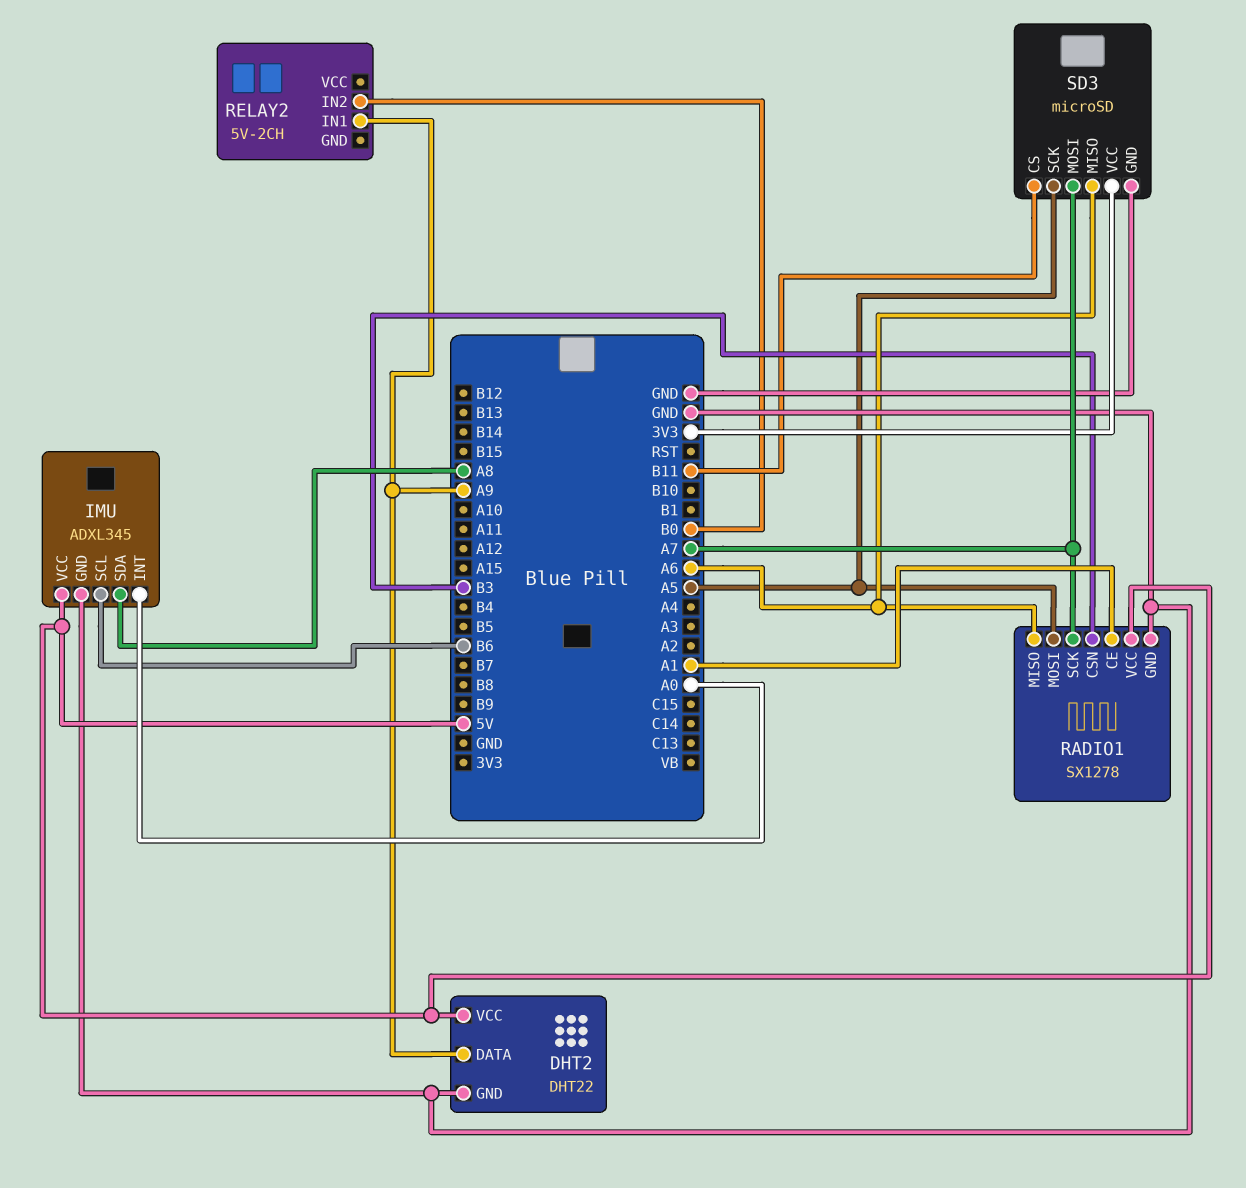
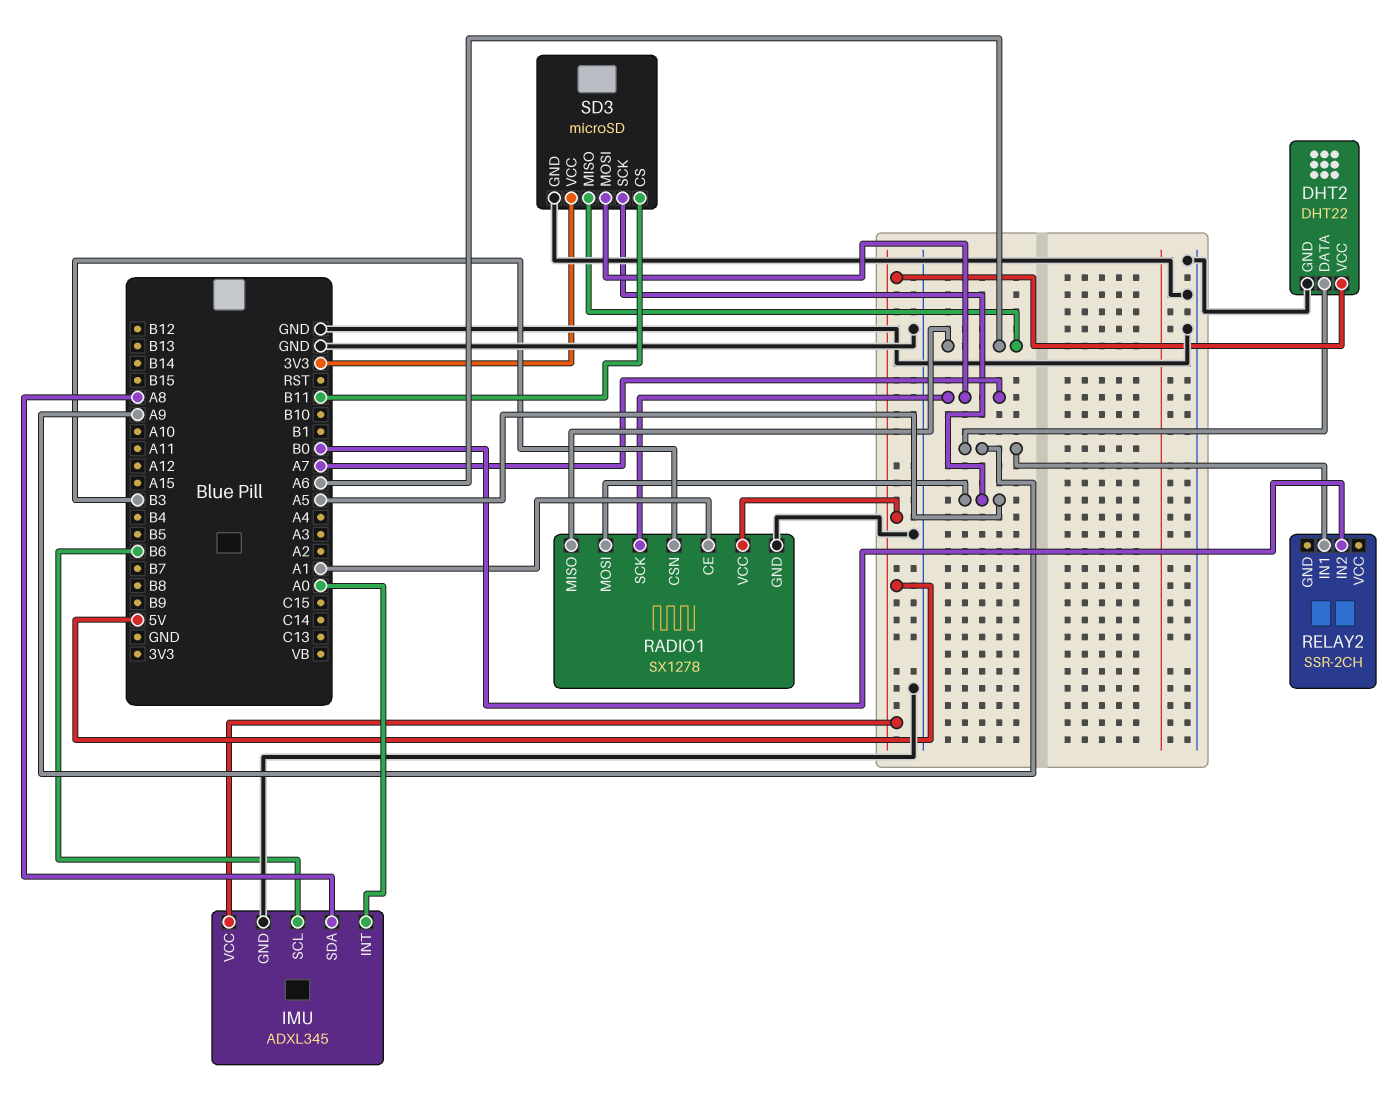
RELAY2: 5V-2CH -> SSR-2CH

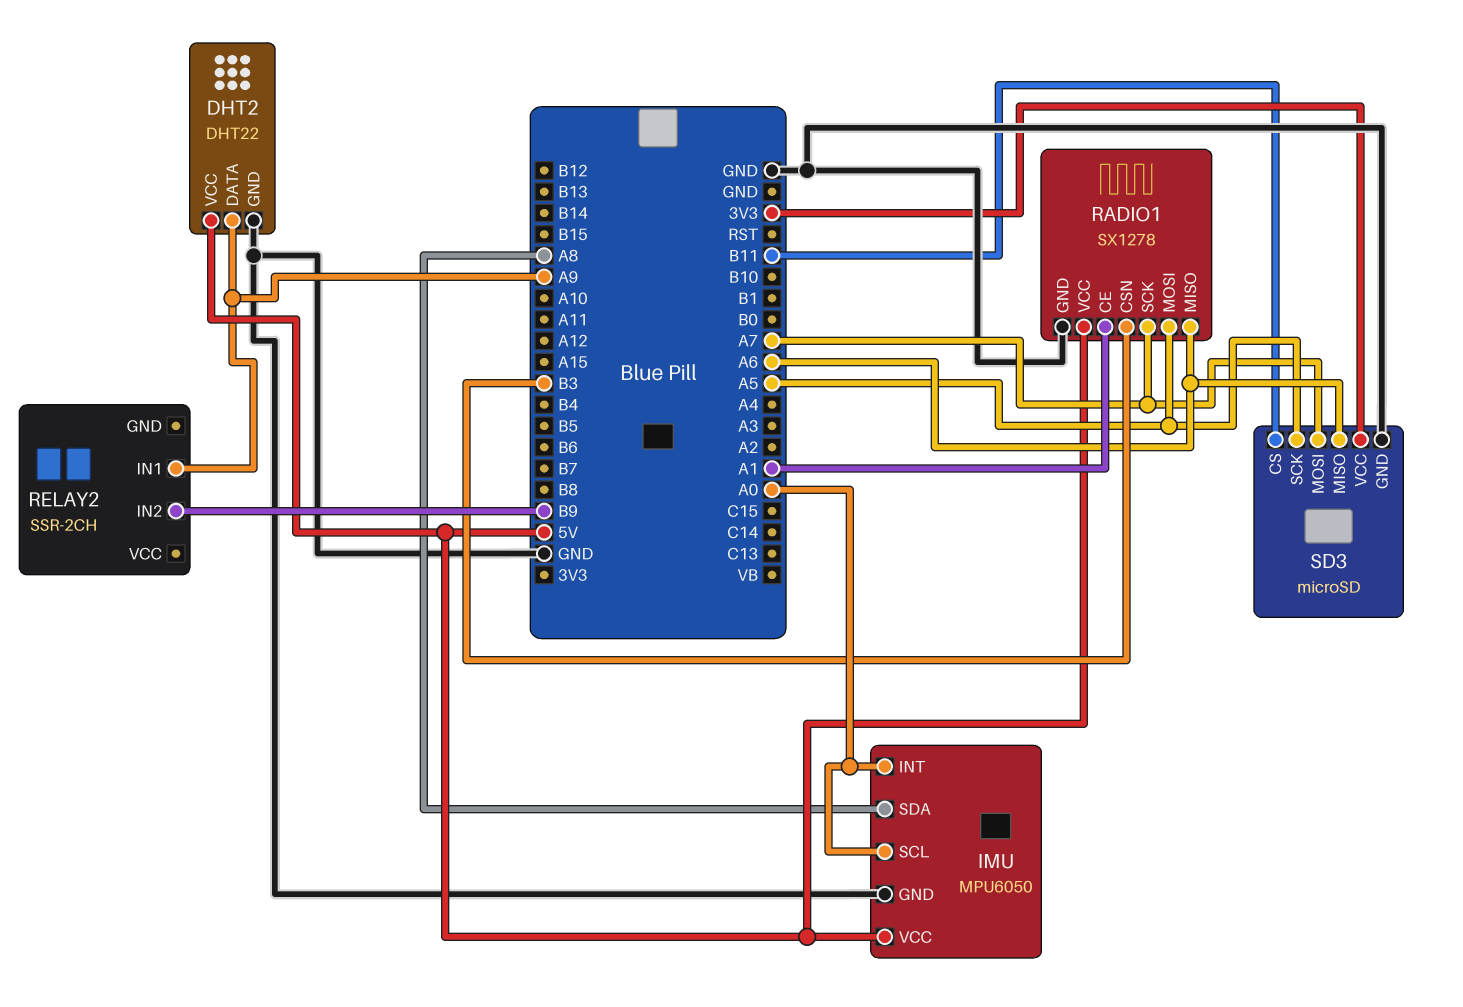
IMU: ADXL345 -> MPU6050
IMU pin SCL: B6 -> A0
RELAY2 pin IN2: B0 -> B9

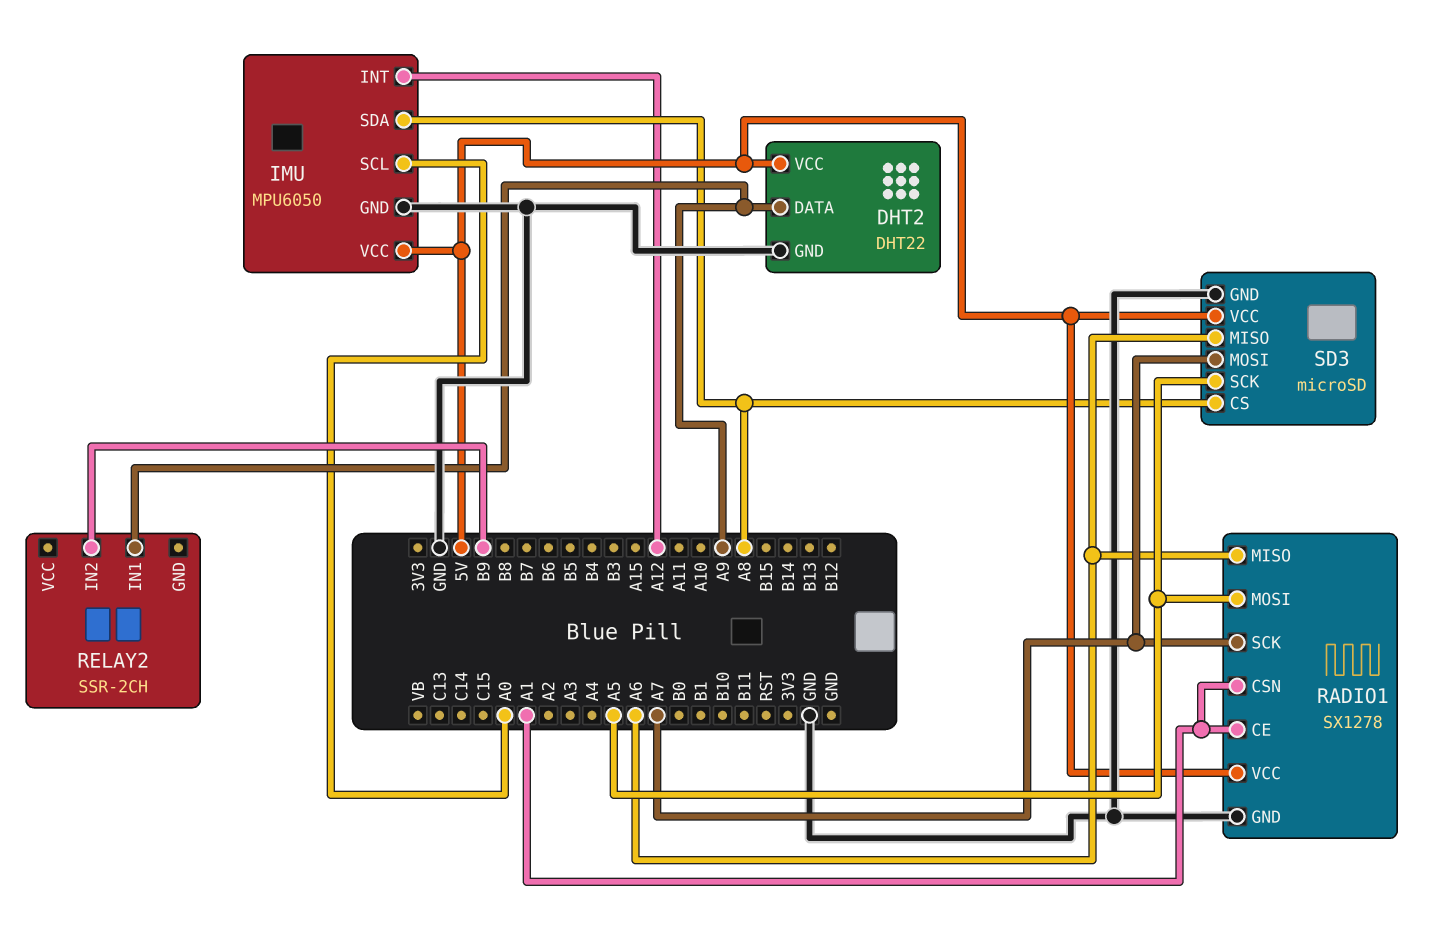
IMU pin INT: A0 -> A12
RADIO1 pin CSN: B3 -> A1
SD3 pin CS: B11 -> A8
SD3 pin VCC: 3V3 -> 5V

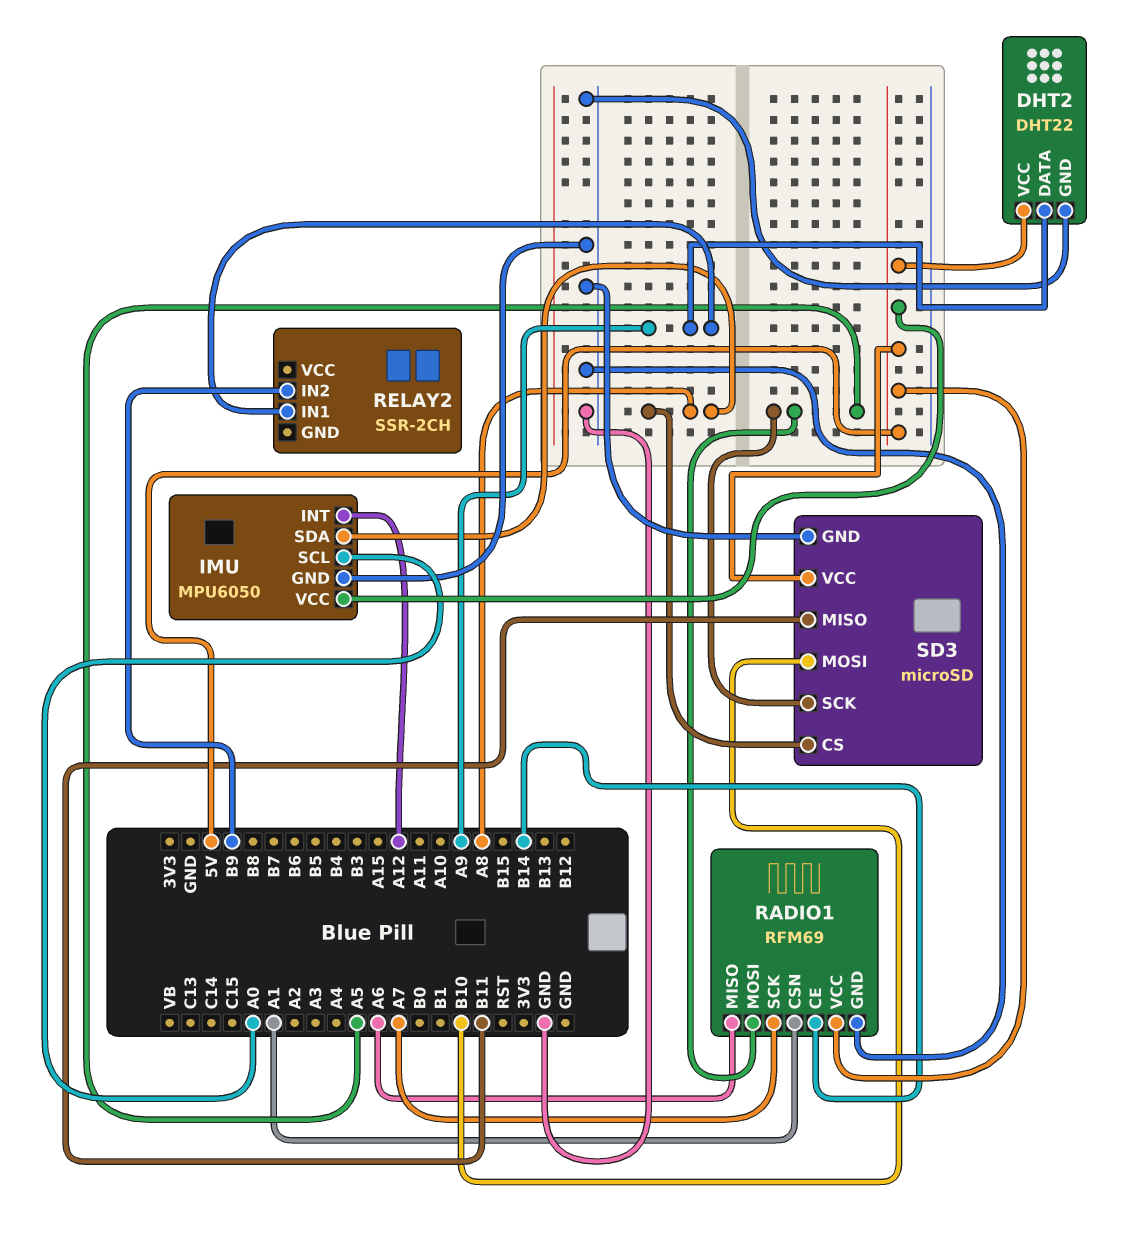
RADIO1: SX1278 -> RFM69
RADIO1 pin CE: A1 -> B14
SD3 pin MISO: A6 -> B11
SD3 pin MOSI: A7 -> B10

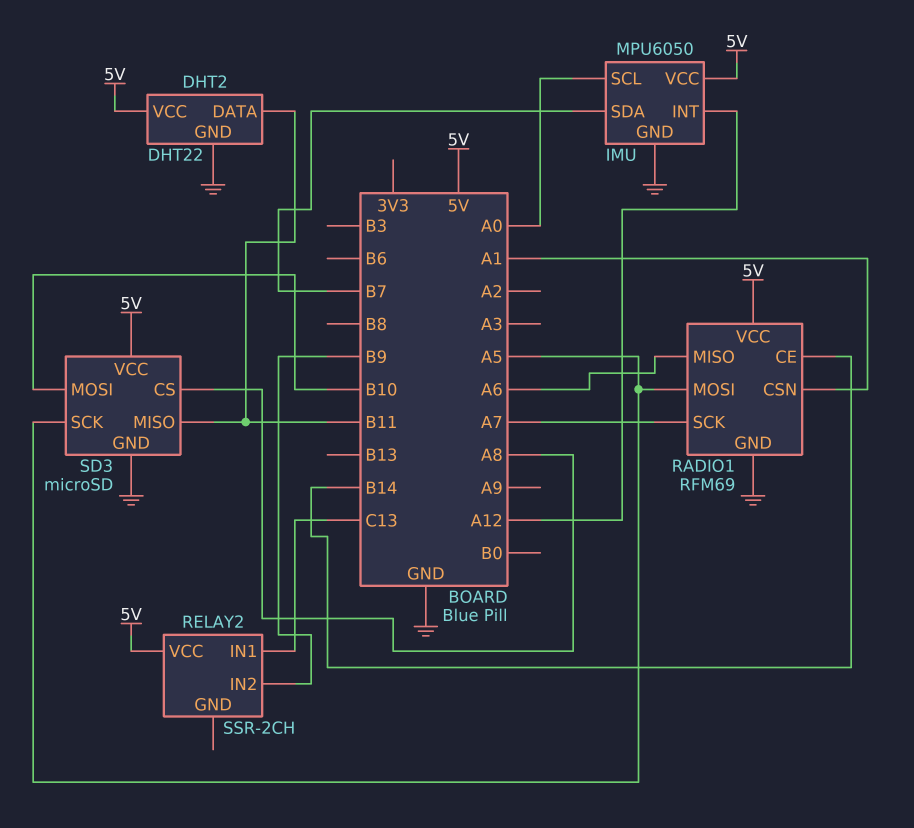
DHT2 pin DATA: A9 -> B11
IMU pin SDA: A8 -> B7
RELAY2 pin IN1: A9 -> C13
RELAY2 pin VCC: none -> 5V

